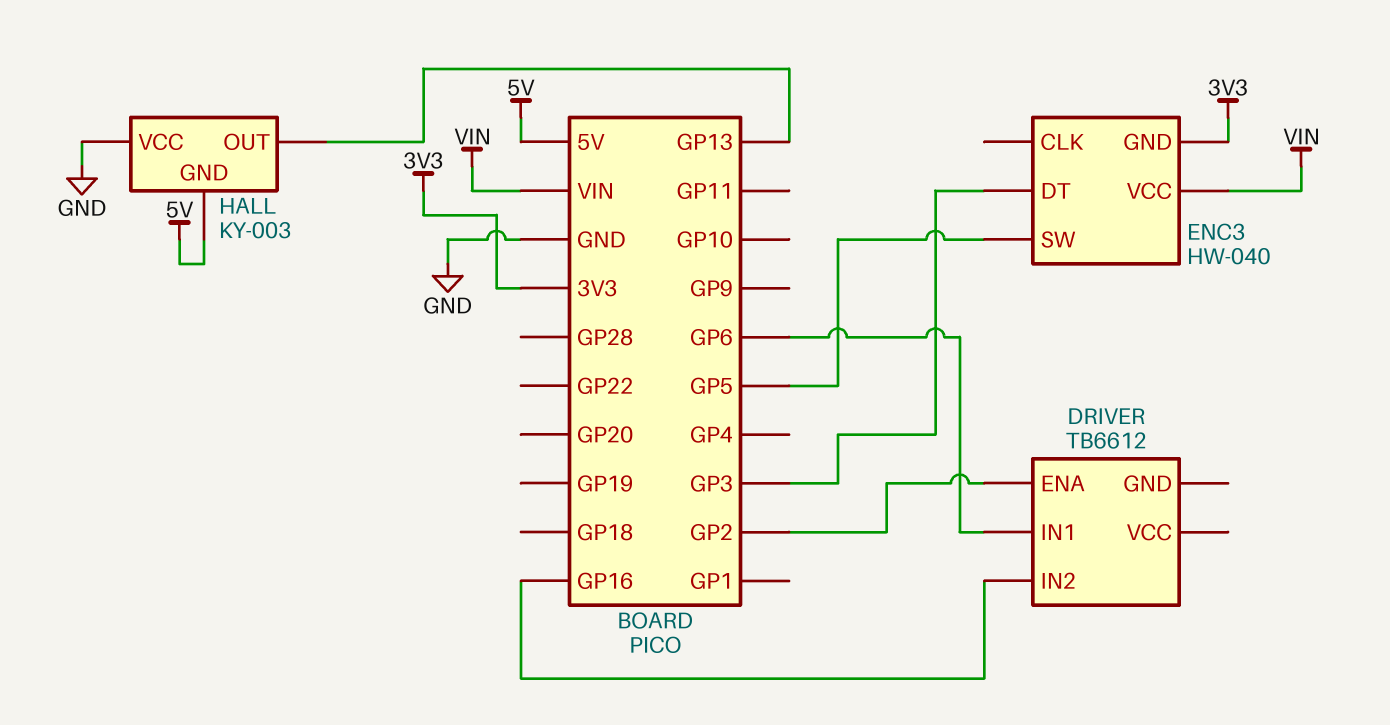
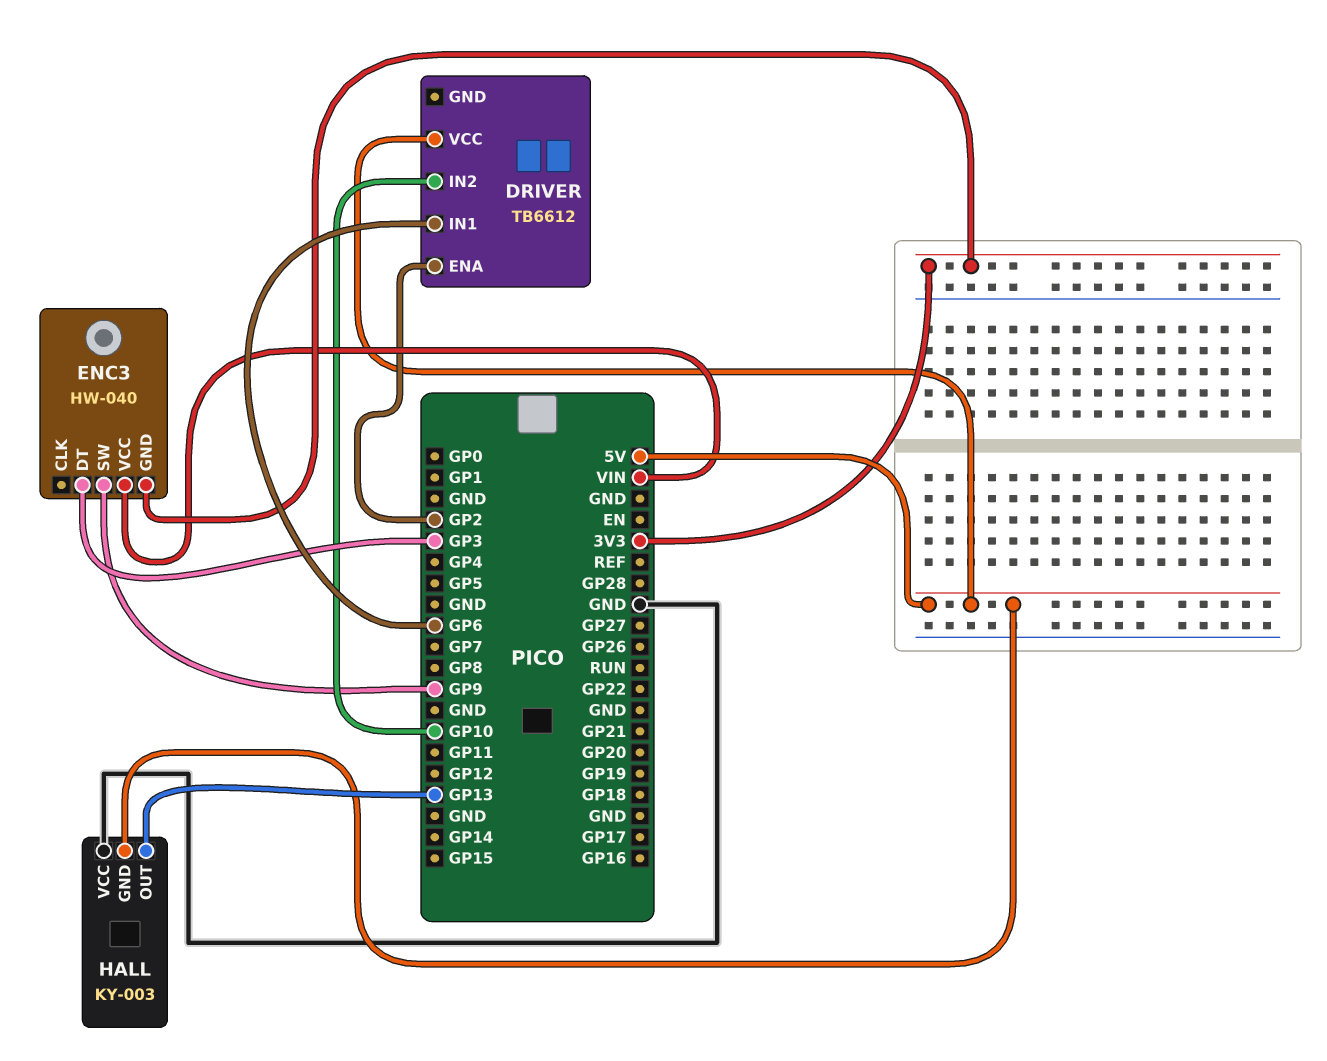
DRIVER pin IN2: GP16 -> GP10
DRIVER pin VCC: none -> 5V
ENC3 pin SW: GP5 -> GP9

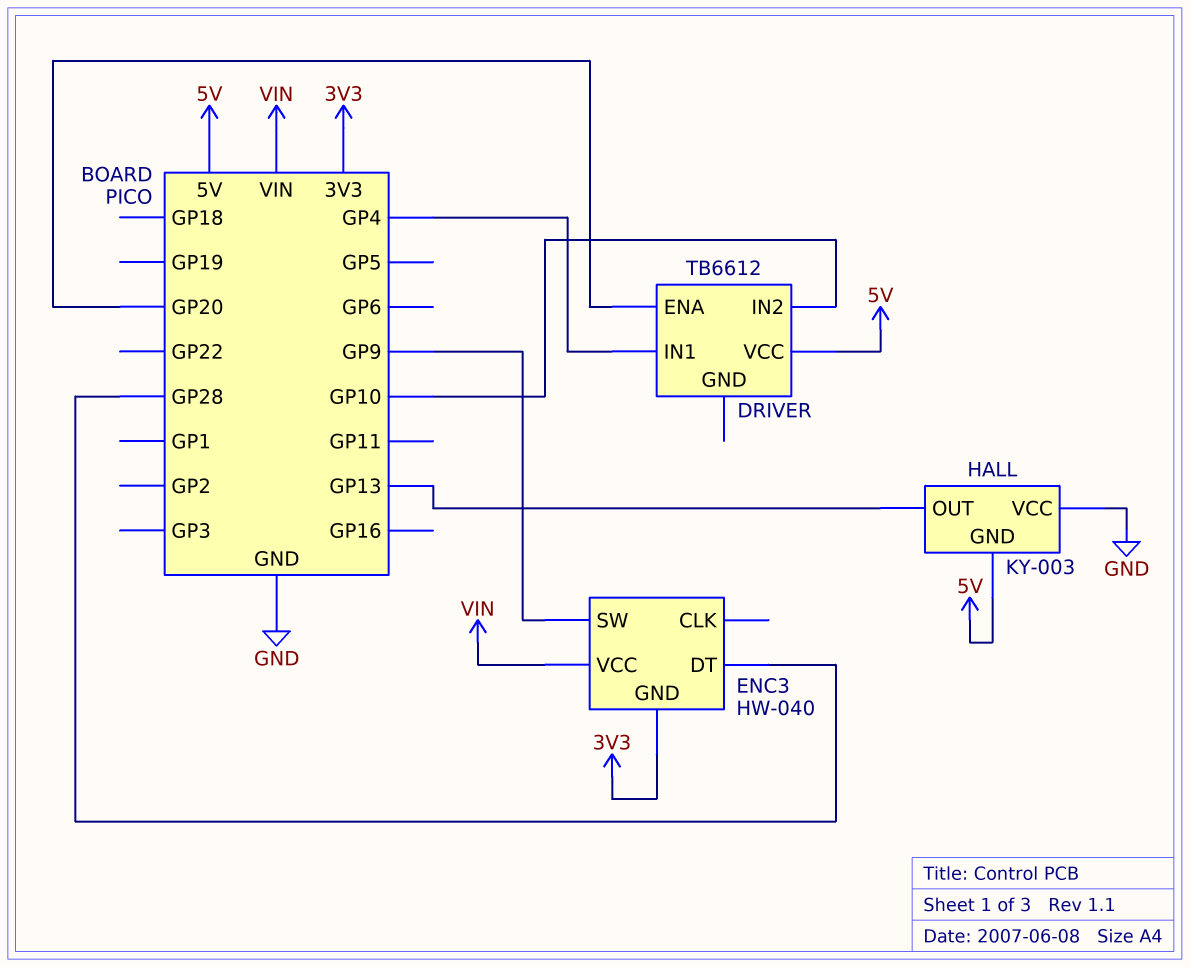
DRIVER pin ENA: GP2 -> GP20
DRIVER pin IN1: GP6 -> GP4
ENC3 pin DT: GP3 -> GP28

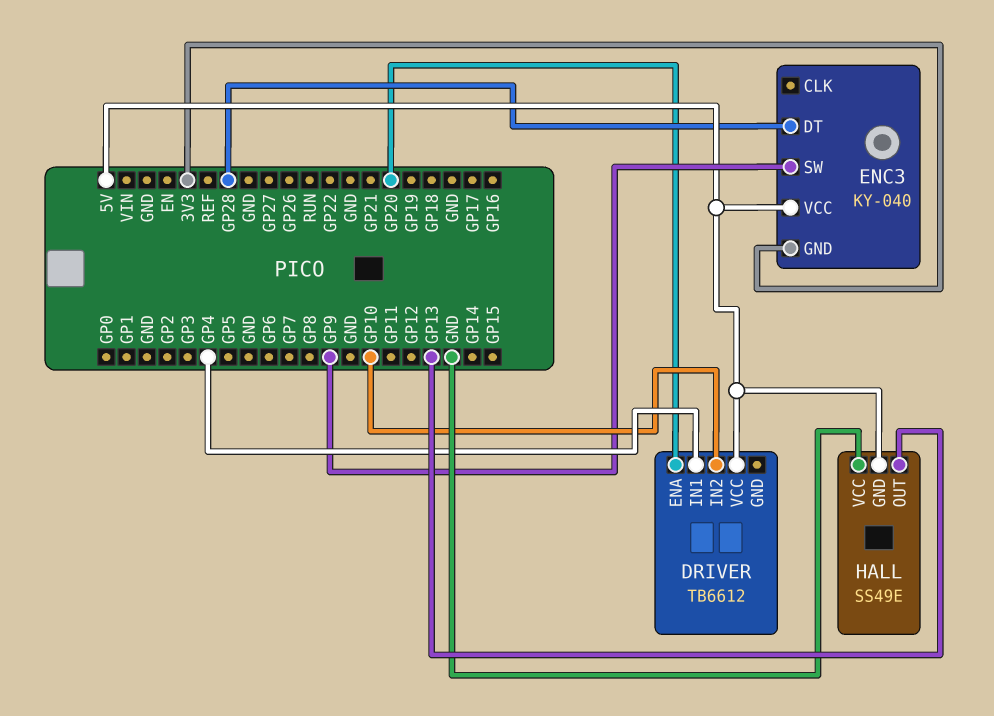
ENC3: HW-040 -> KY-040
ENC3 pin VCC: VIN -> 5V
HALL: KY-003 -> SS49E

